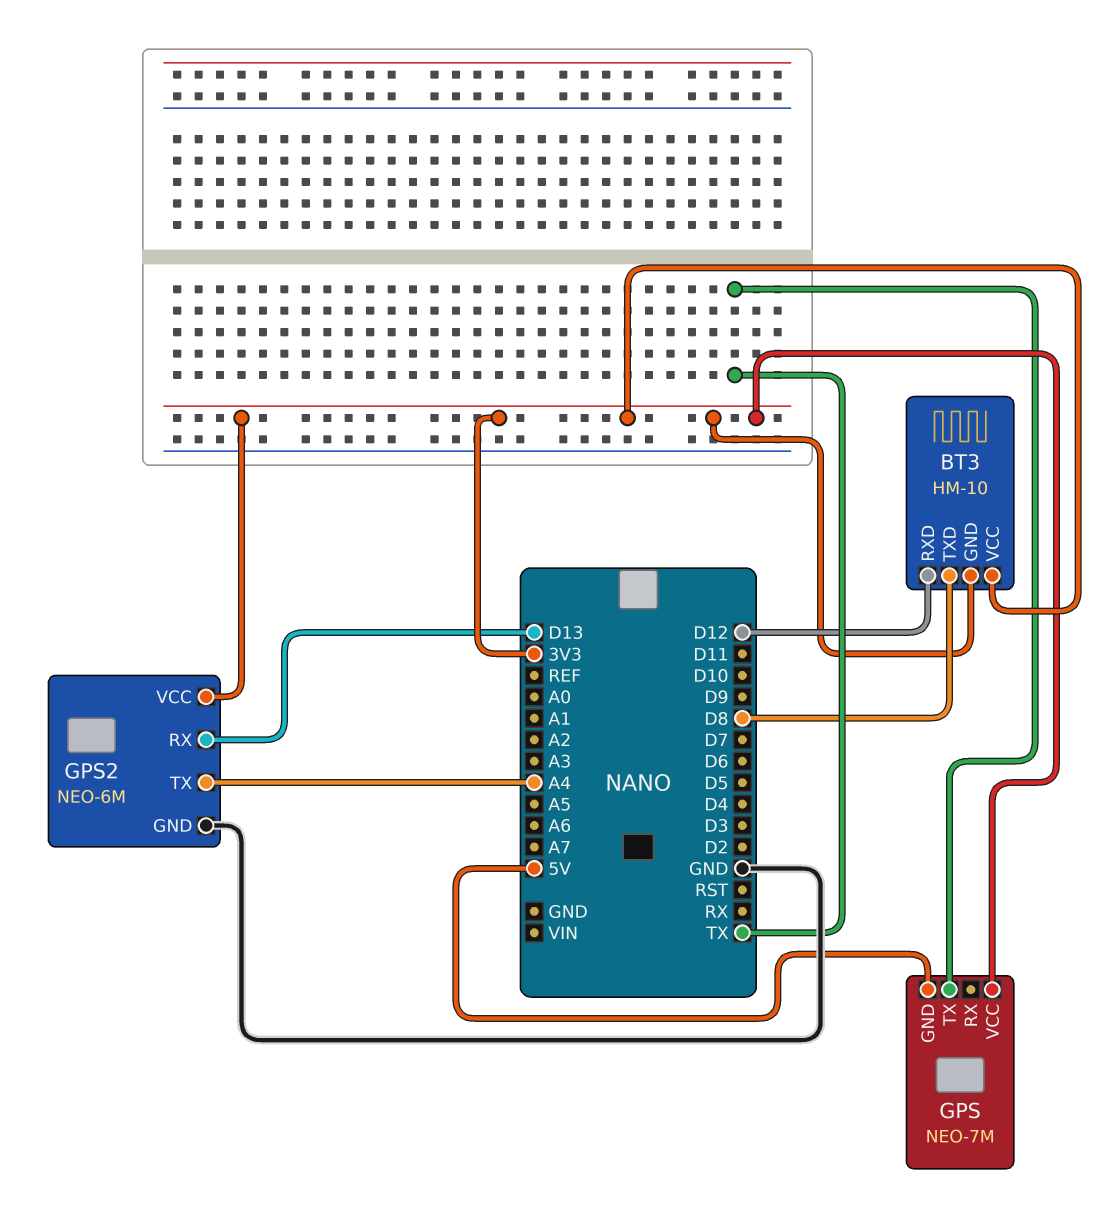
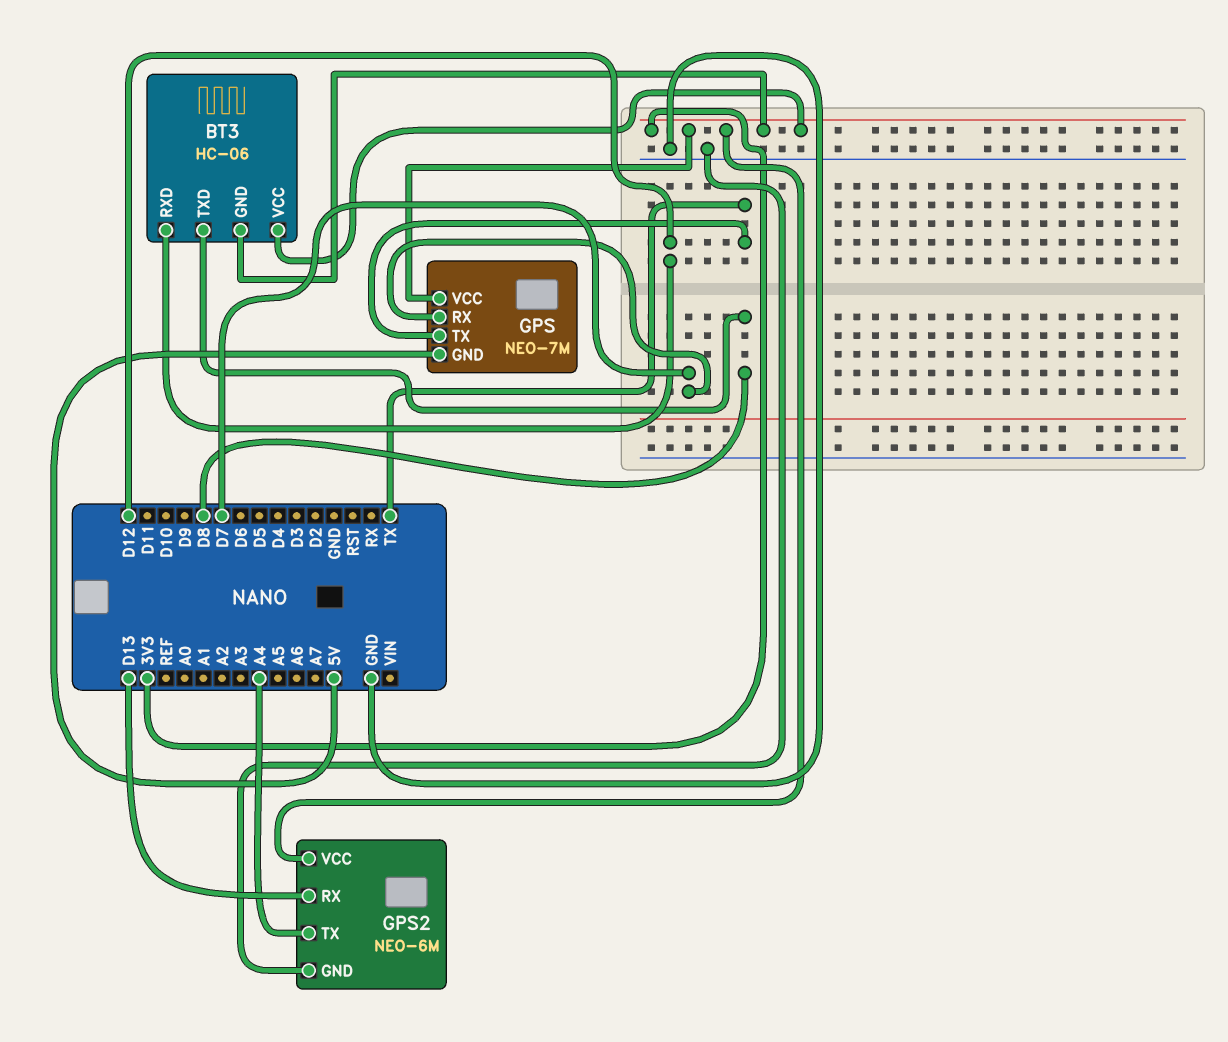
BT3: HM-10 -> HC-06
GPS pin RX: none -> D7

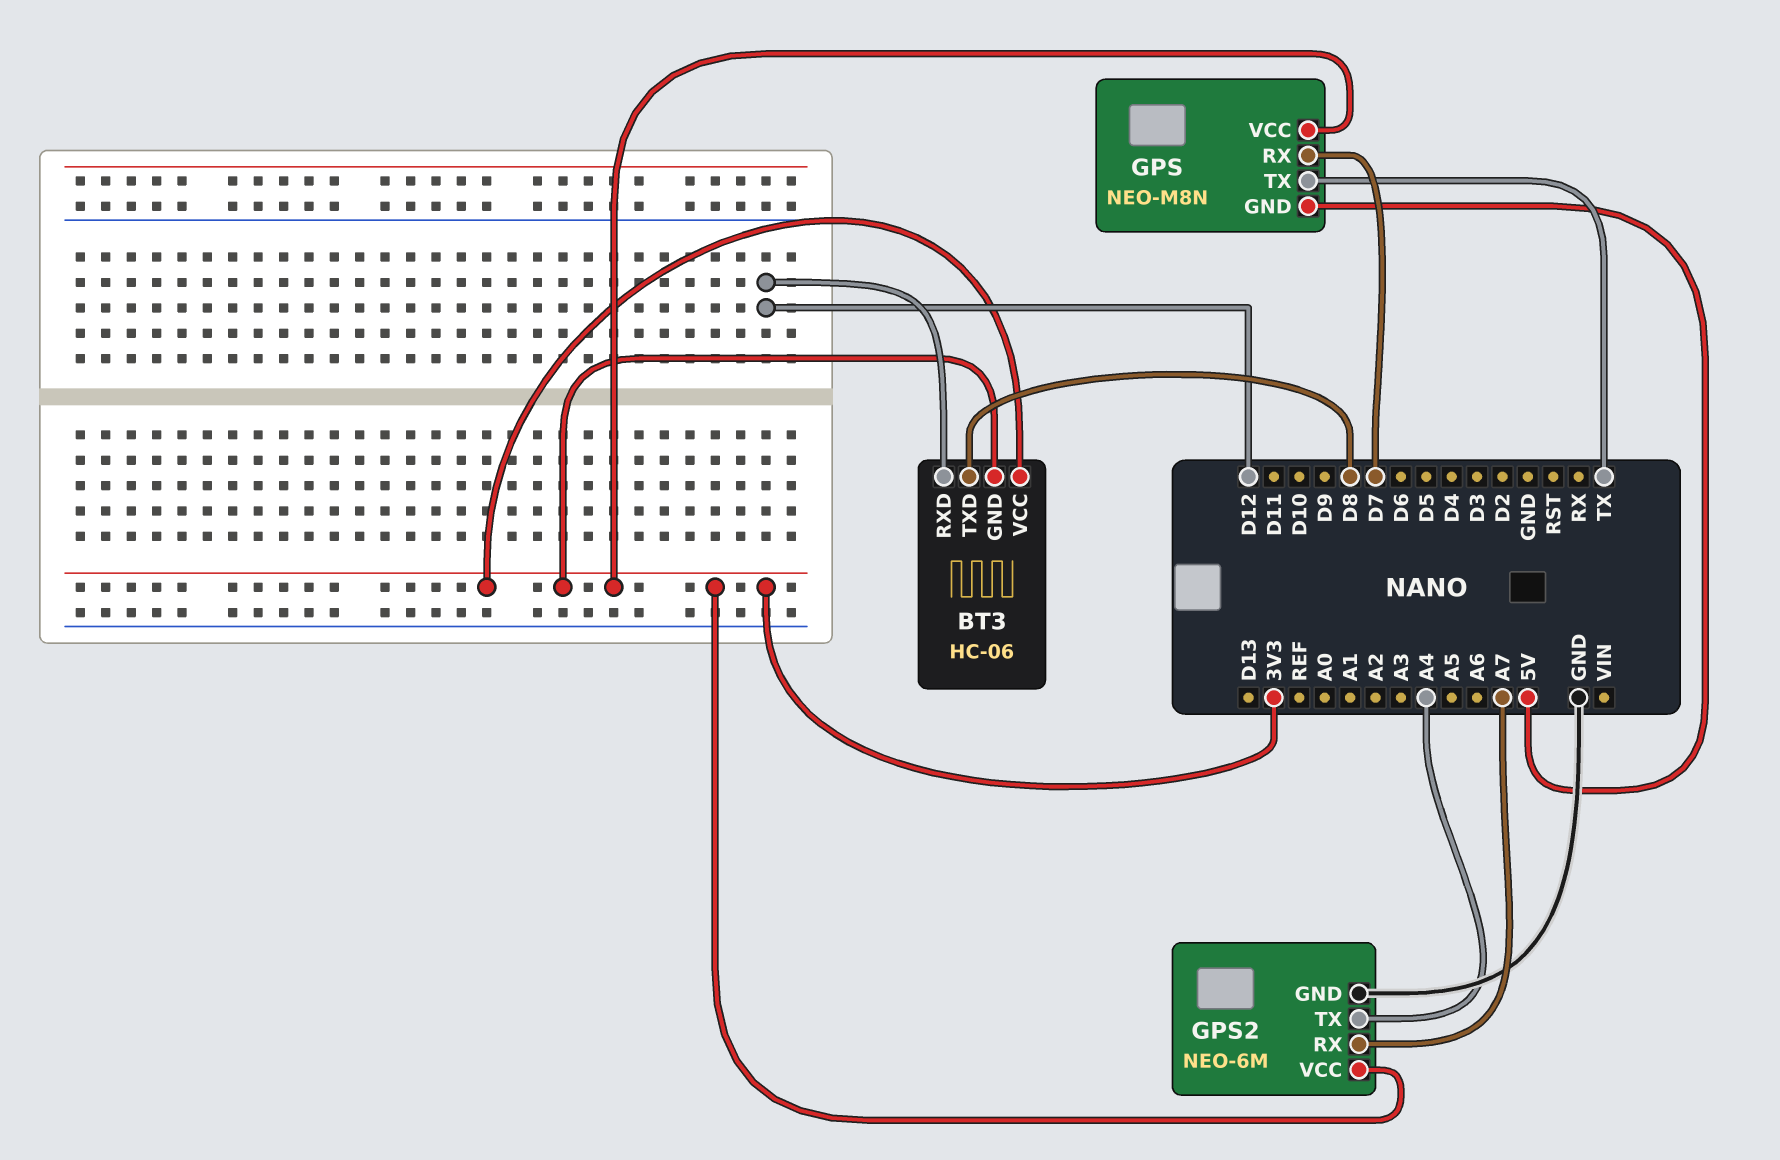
GPS: NEO-7M -> NEO-M8N
GPS2 pin RX: D13 -> A7

